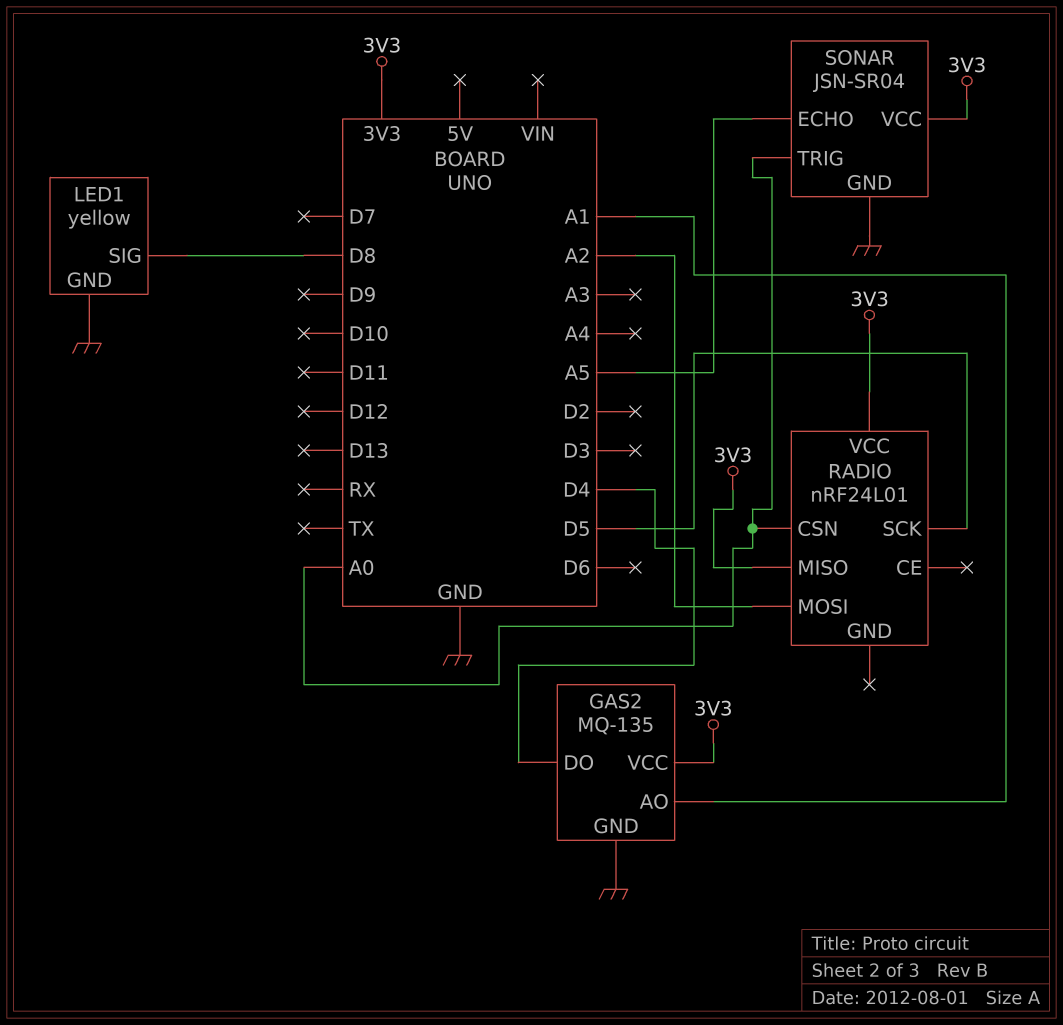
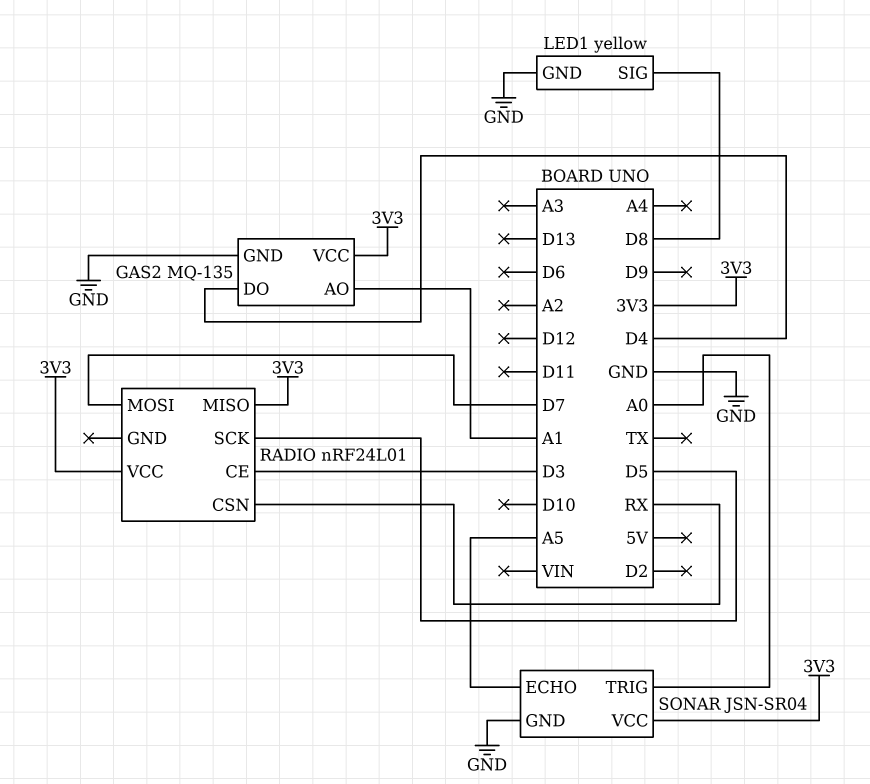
RADIO pin CE: none -> D3
RADIO pin CSN: A0 -> RX
RADIO pin MOSI: A2 -> D7

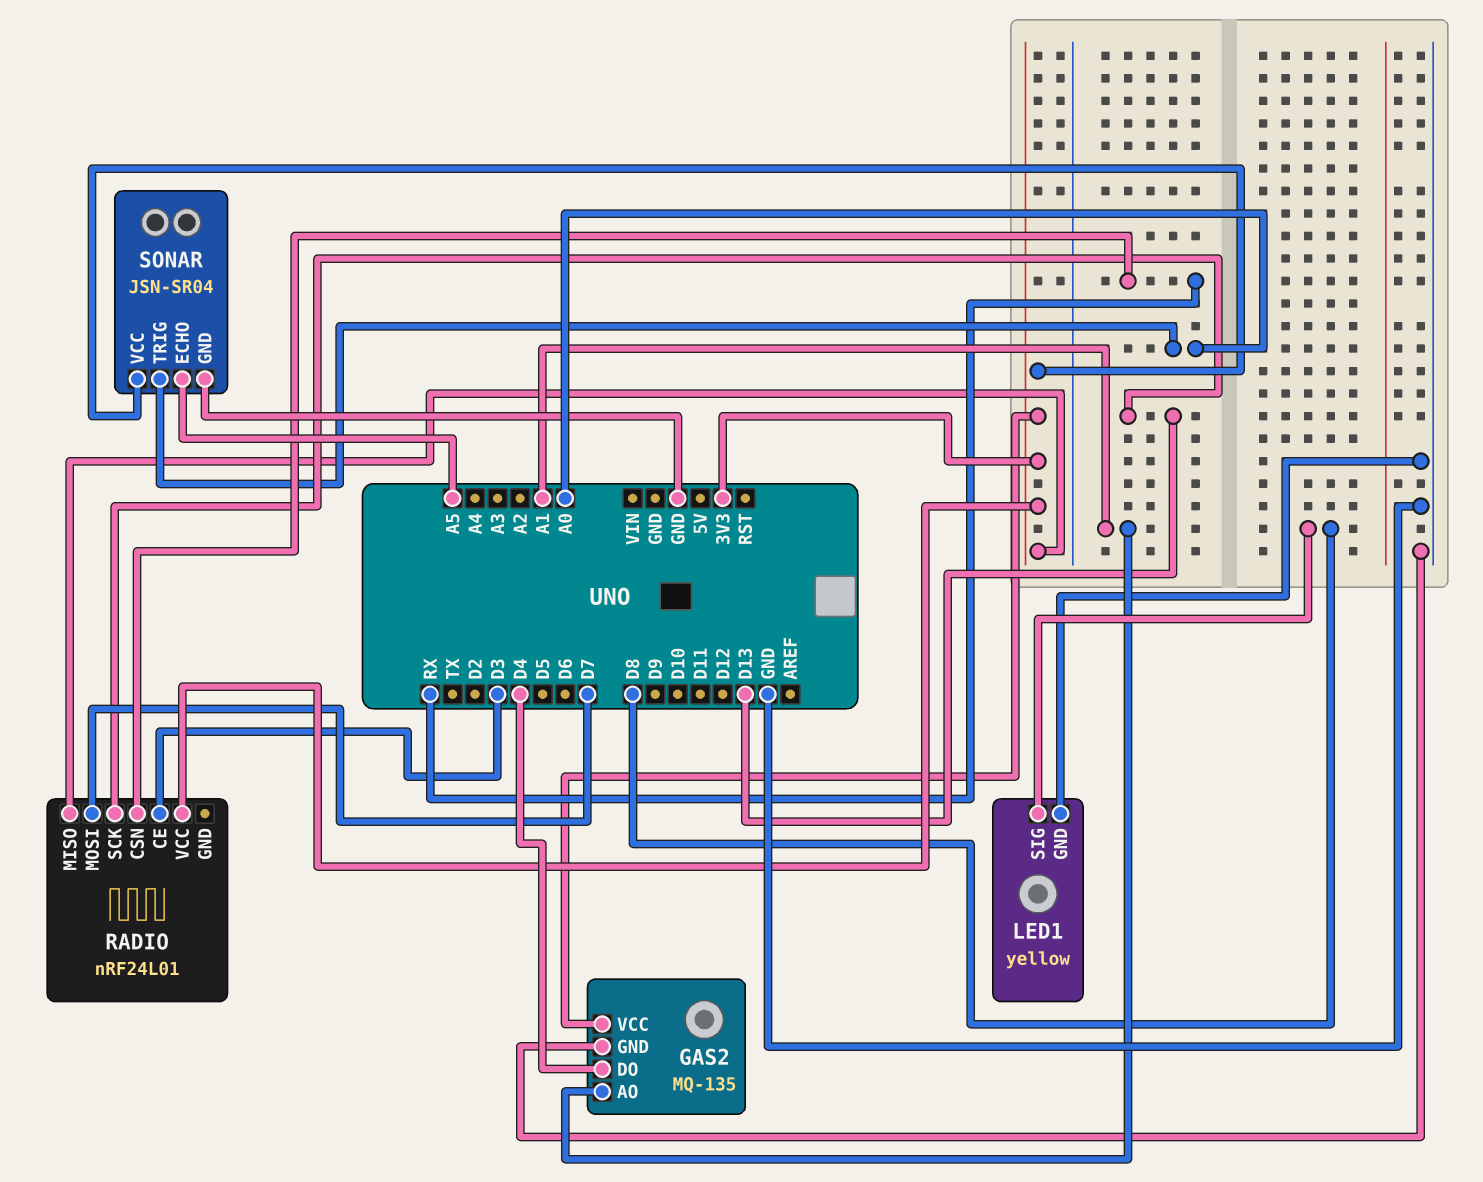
RADIO pin SCK: D5 -> D13

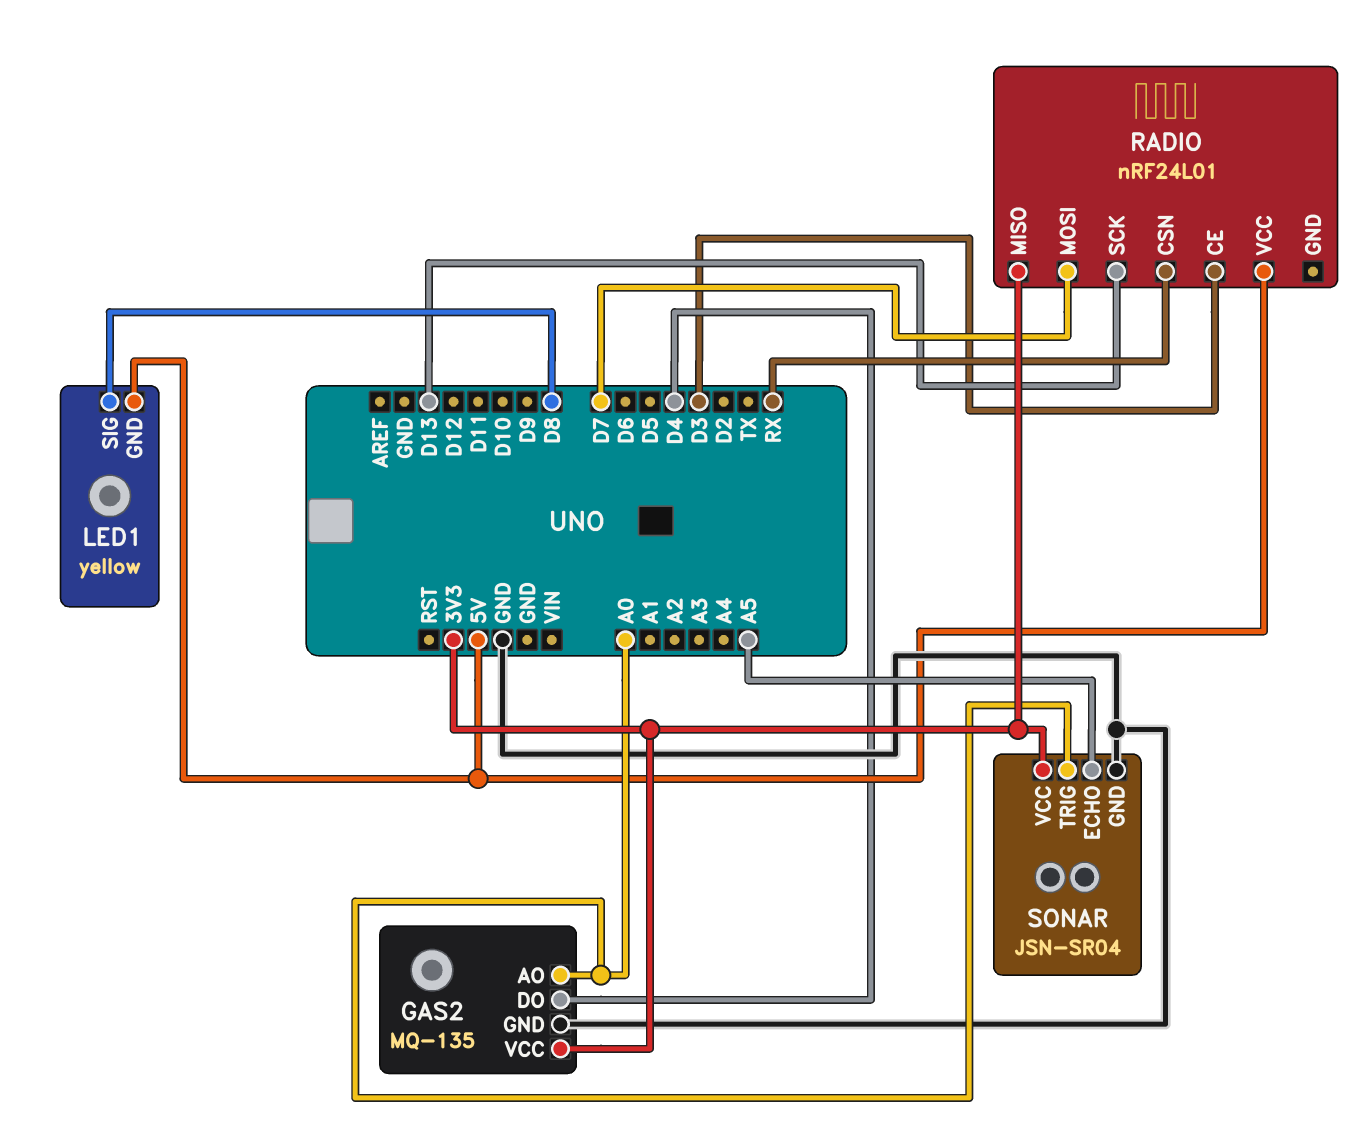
GAS2 pin AO: A1 -> A0
LED1 pin GND: GND -> 5V
RADIO pin VCC: 3V3 -> 5V

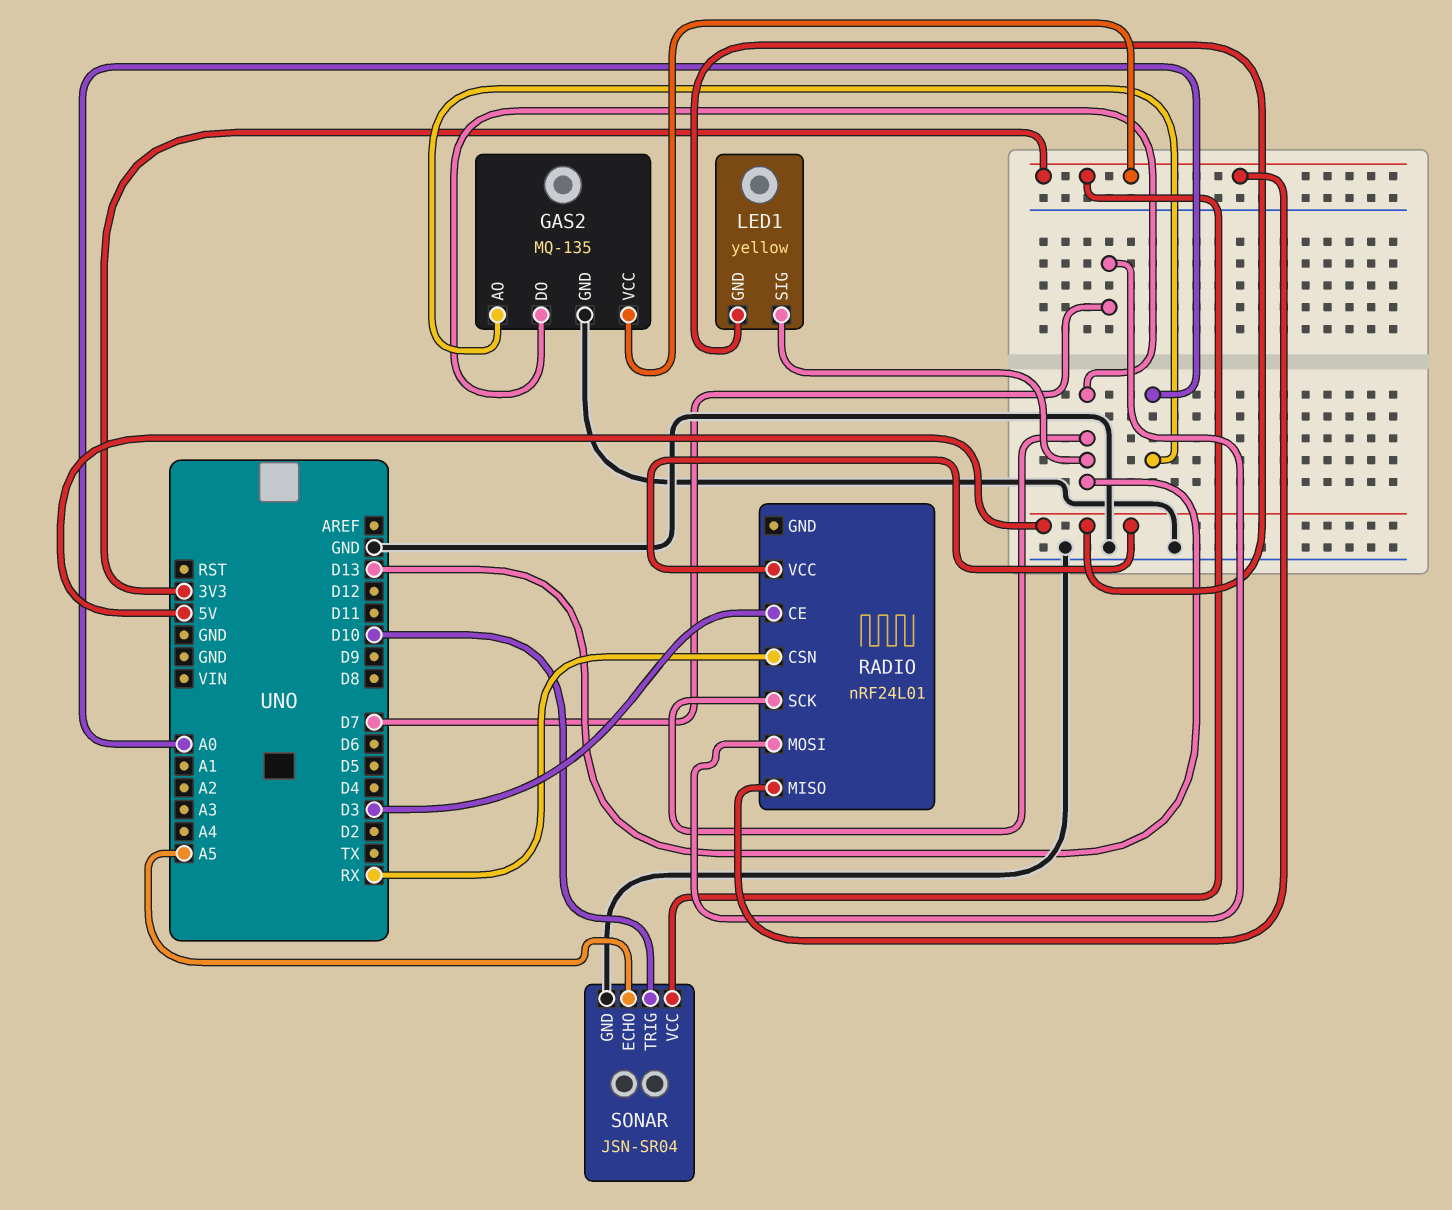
GAS2 pin DO: D4 -> D13
LED1 pin SIG: D8 -> D13
SONAR pin TRIG: A0 -> D10

